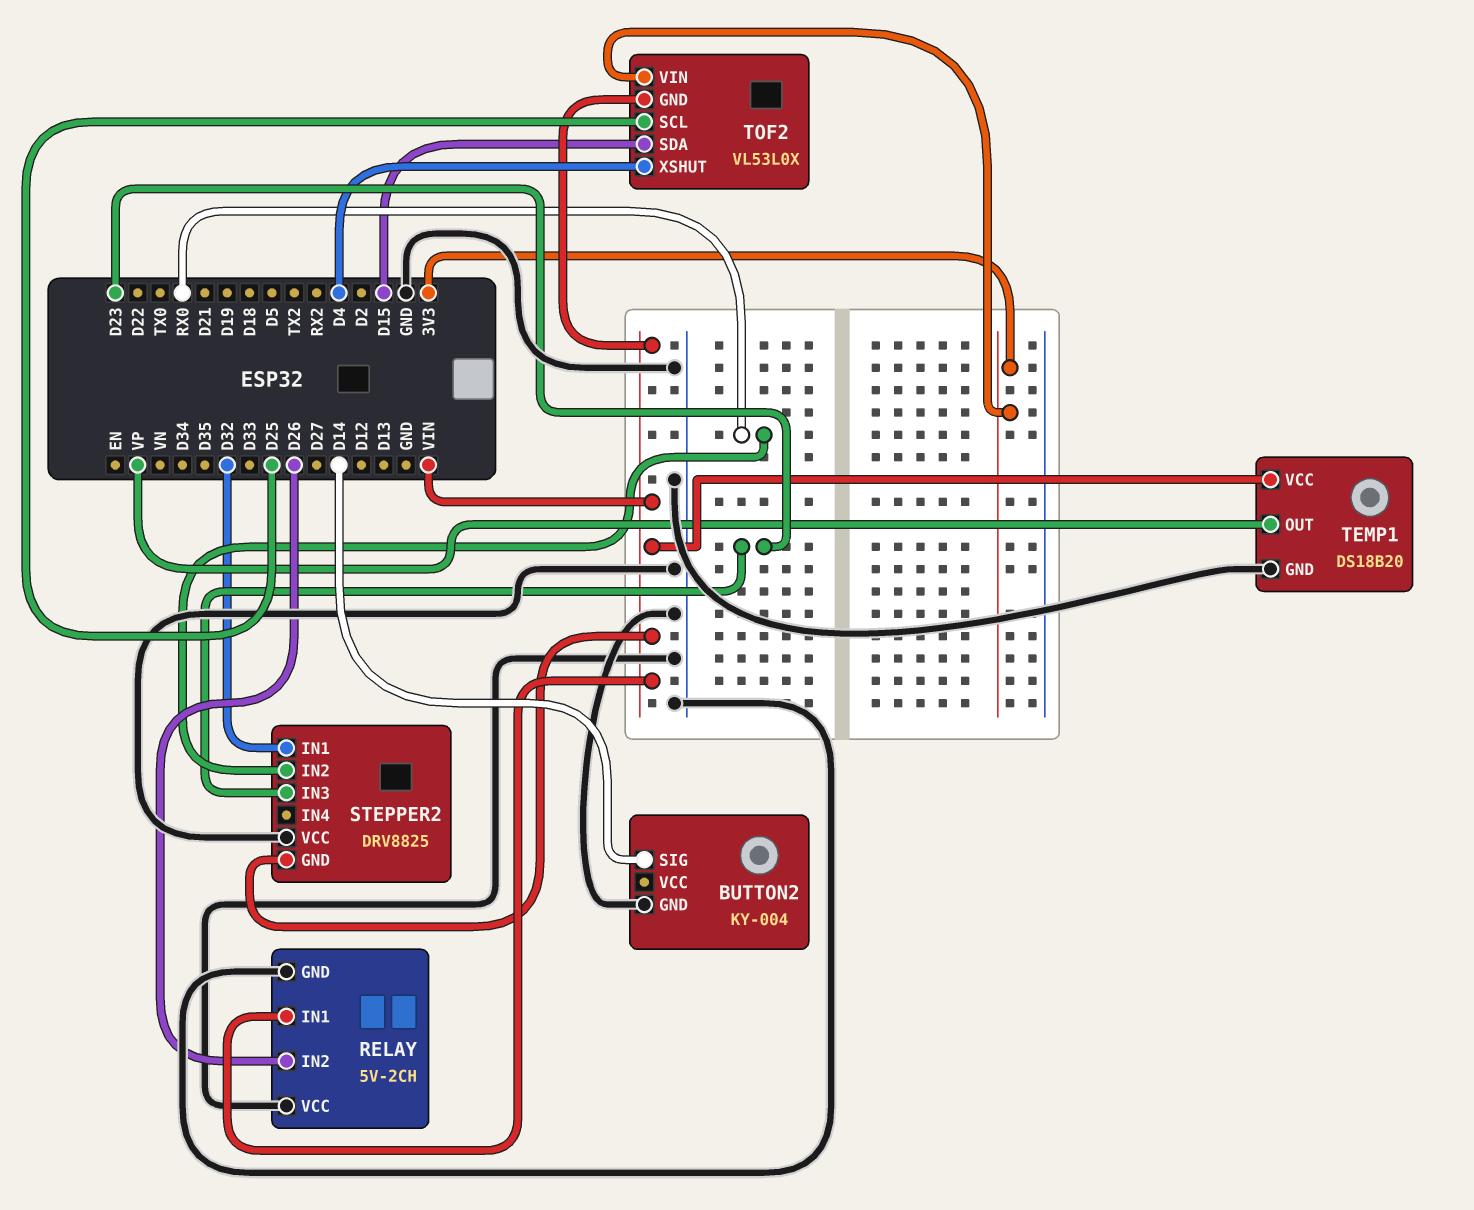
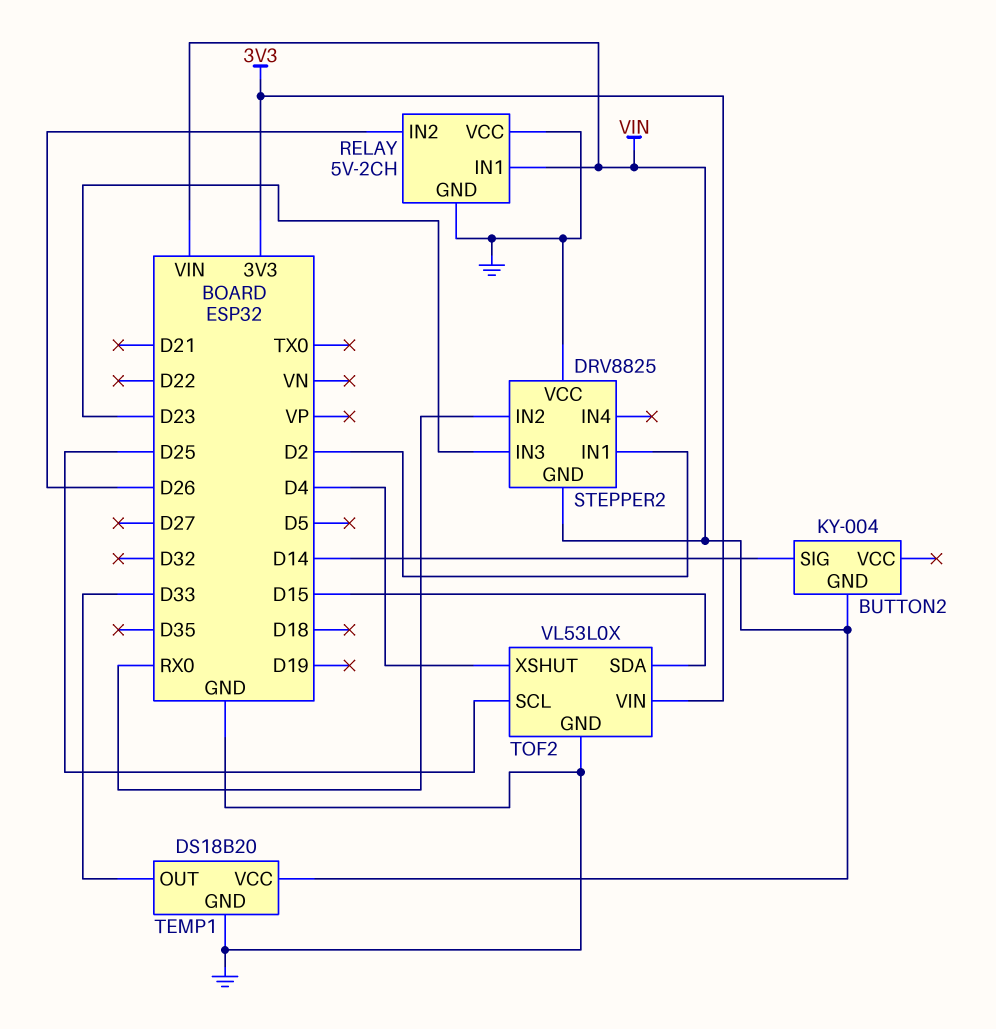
BUTTON2 pin GND: GND -> VIN
STEPPER2 pin IN1: D32 -> D2
TEMP1 pin OUT: VP -> D33
TOF2 pin GND: VIN -> GND

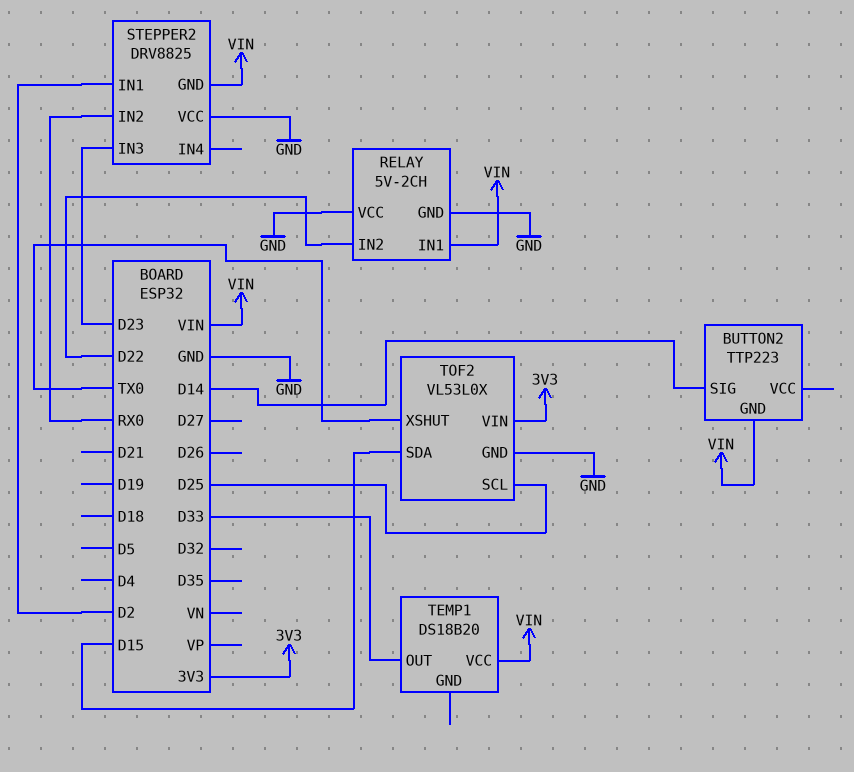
BUTTON2: KY-004 -> TTP223
RELAY pin IN2: D26 -> D22
TEMP1 pin GND: GND -> none
TOF2 pin XSHUT: D4 -> TX0

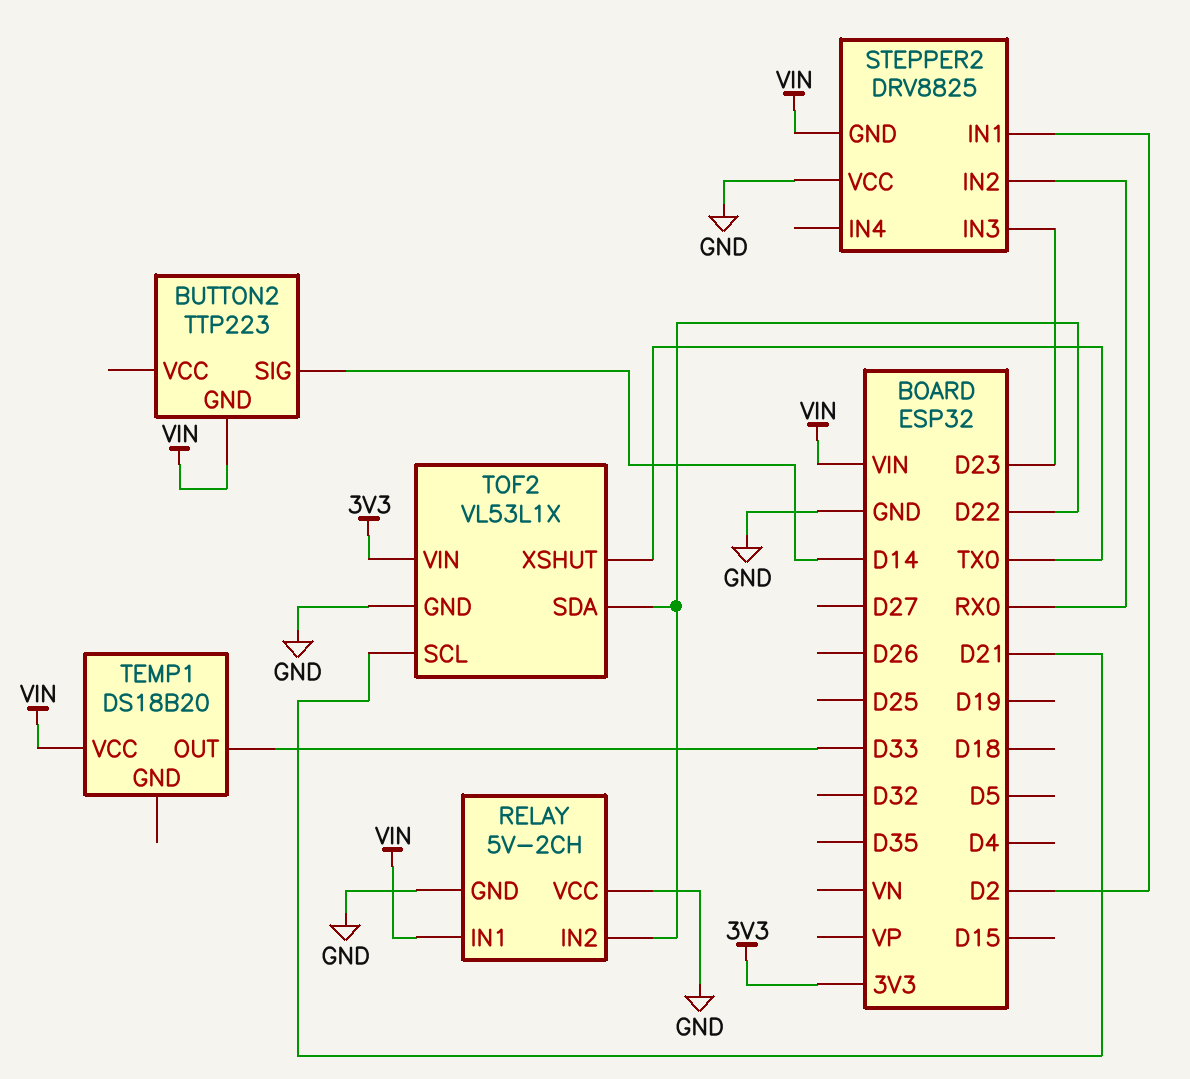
TOF2: VL53L0X -> VL53L1X
TOF2 pin SCL: D25 -> D21
TOF2 pin SDA: D15 -> D22

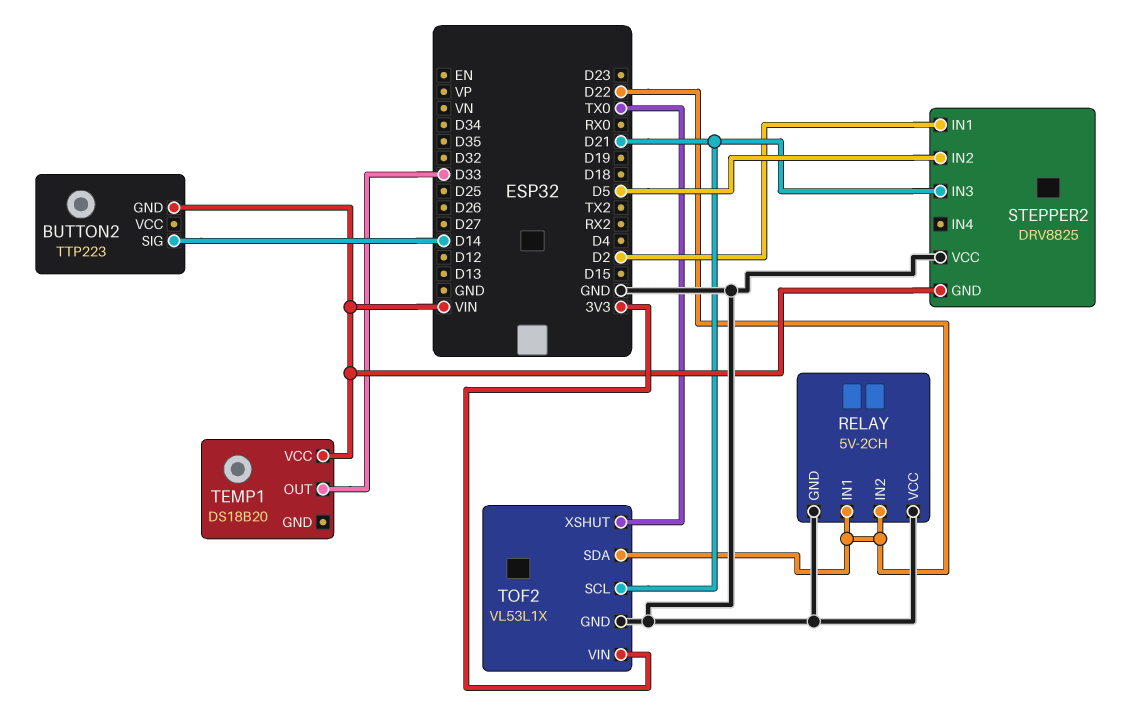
RELAY pin IN1: VIN -> D22
STEPPER2 pin IN2: RX0 -> D5
STEPPER2 pin IN3: D23 -> D21

